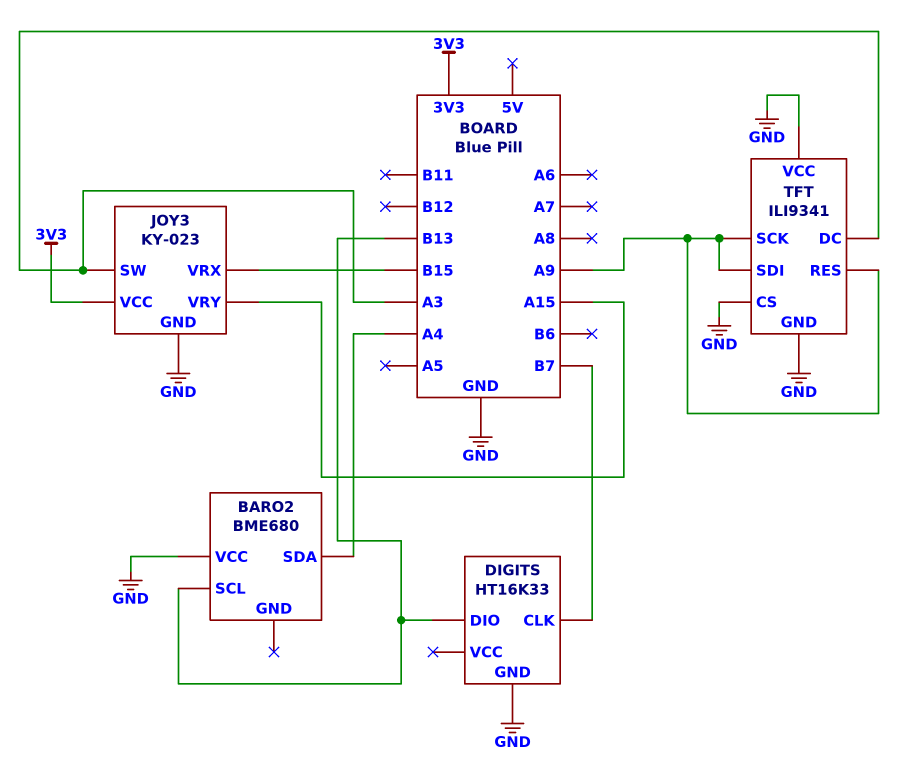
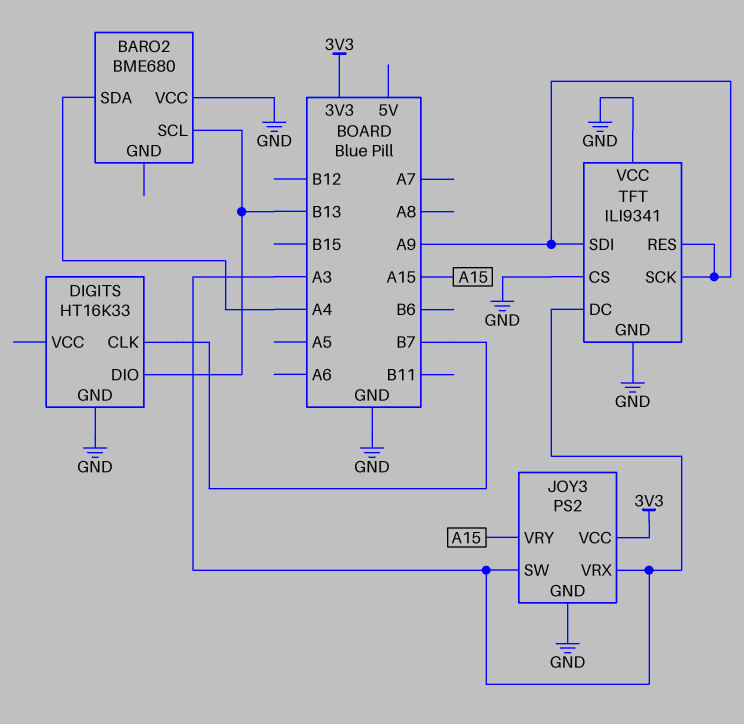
JOY3: KY-023 -> PS2
JOY3 pin VRX: B15 -> A3

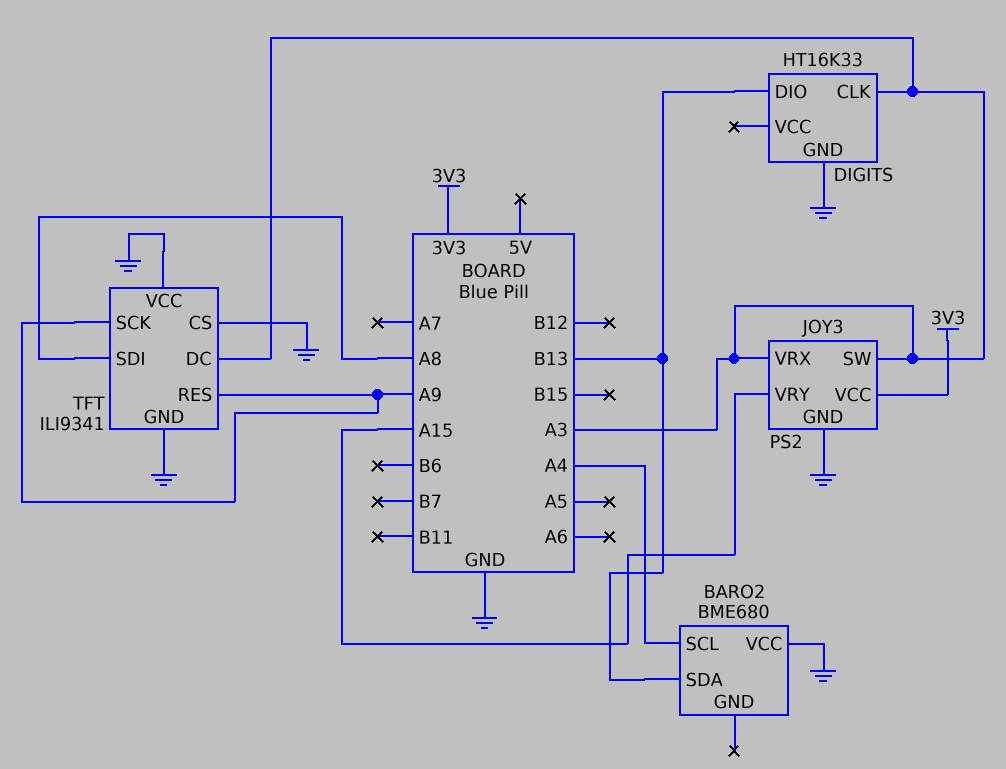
BARO2 pin SCL: B13 -> A4
BARO2 pin SDA: A4 -> B13
DIGITS pin CLK: B7 -> A3
TFT pin SDI: A9 -> A8

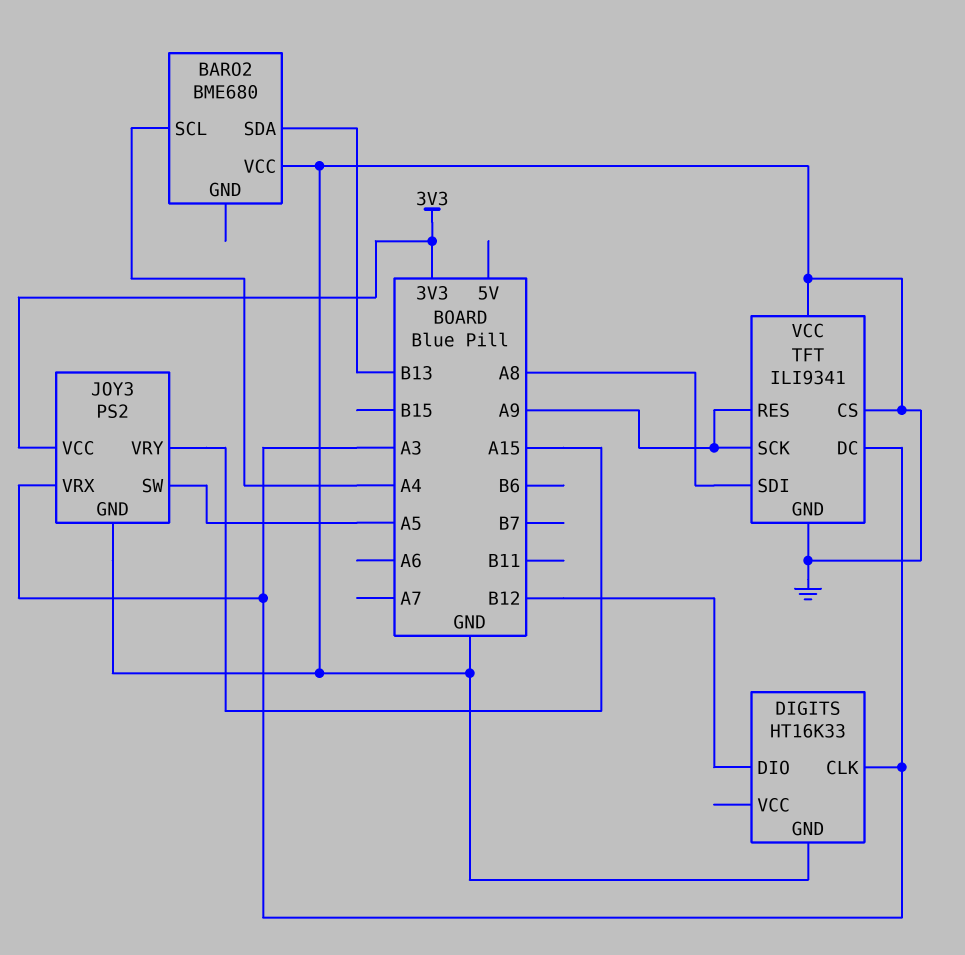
DIGITS pin DIO: B13 -> B12
JOY3 pin SW: A3 -> A5

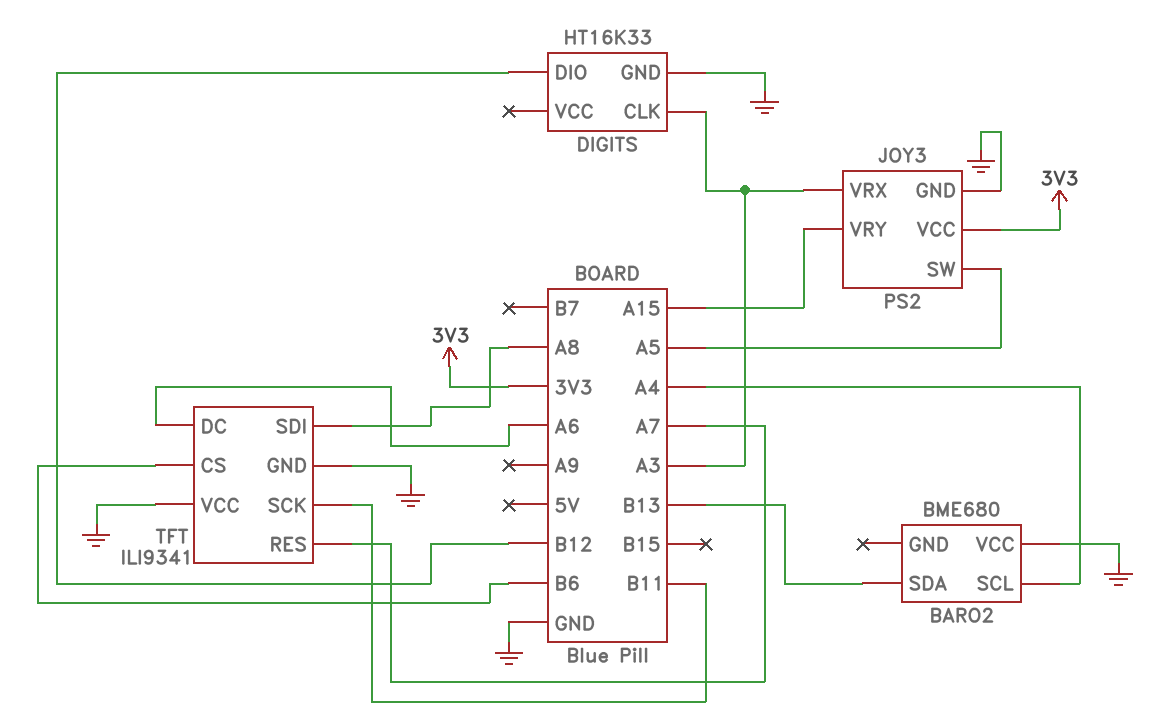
TFT pin CS: GND -> B6
TFT pin DC: A3 -> A6
TFT pin RES: A9 -> A7
TFT pin SCK: A9 -> B11

